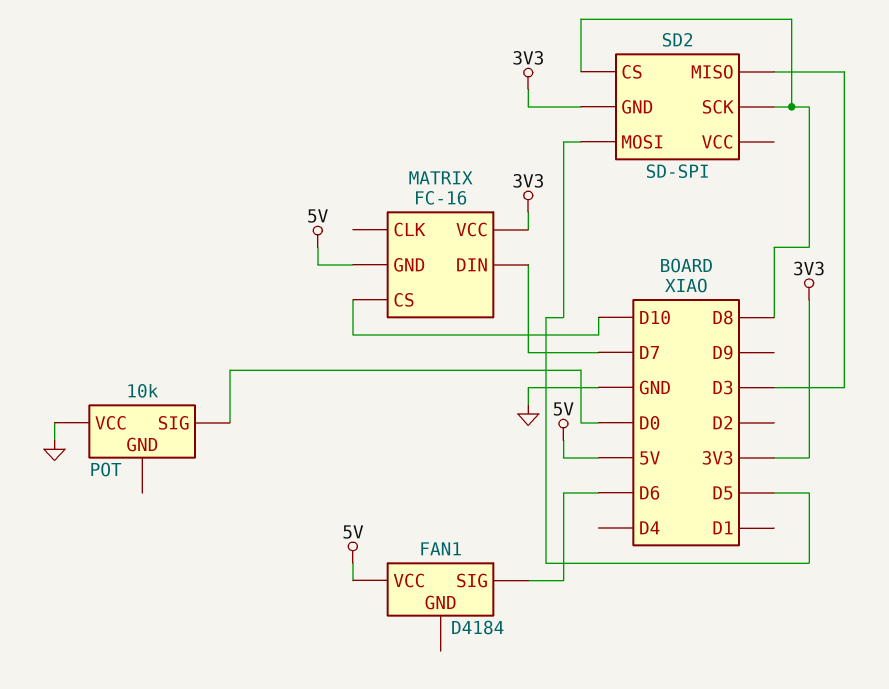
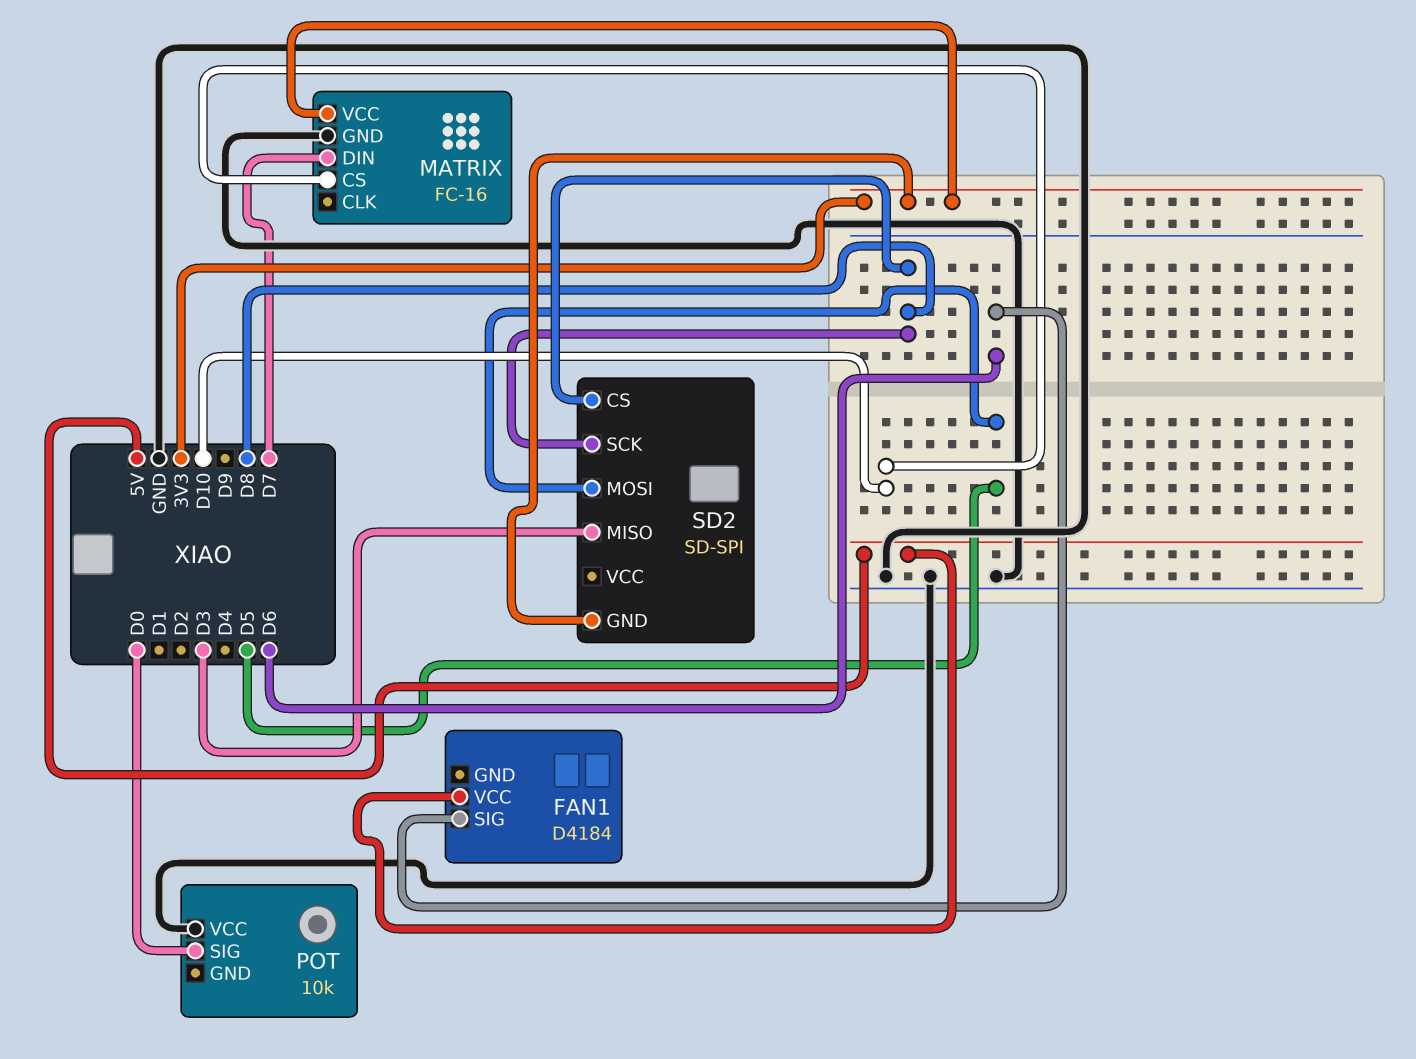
MATRIX pin GND: 5V -> GND

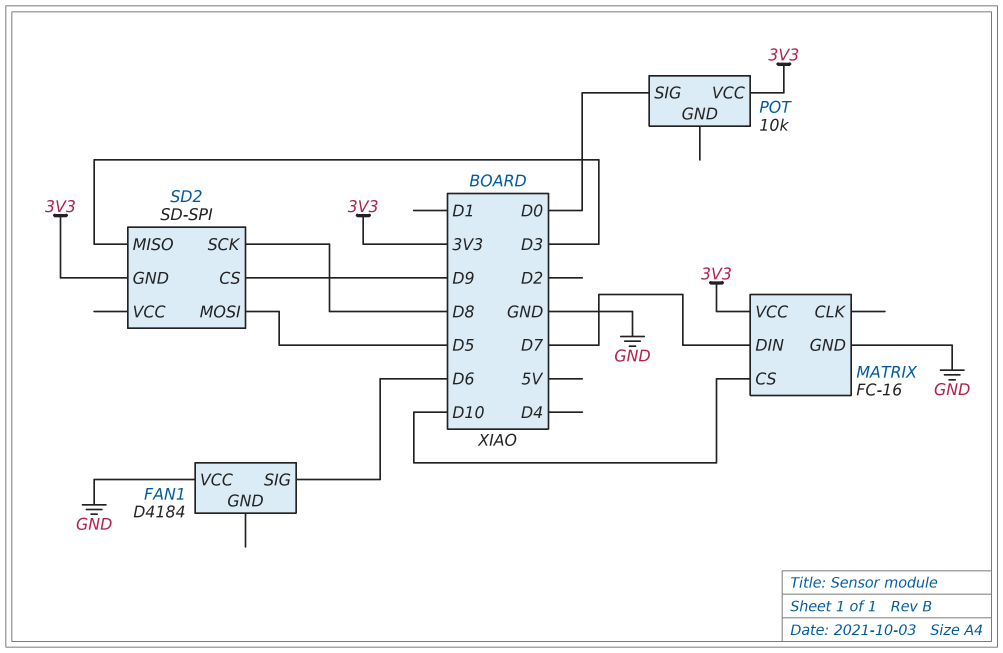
FAN1 pin VCC: 5V -> GND
POT pin VCC: GND -> 3V3
SD2 pin CS: D8 -> D9

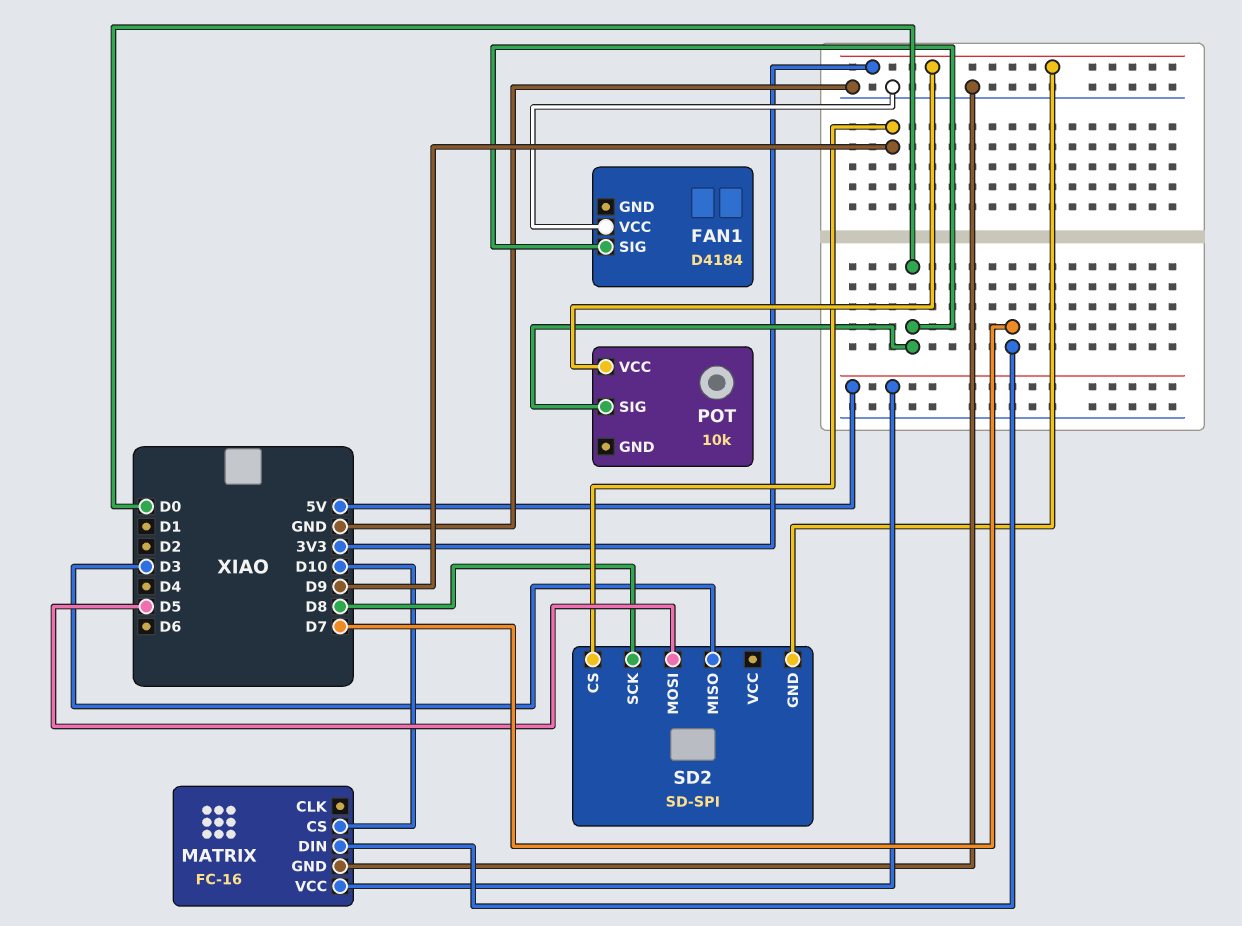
FAN1 pin SIG: D6 -> D0
MATRIX pin VCC: 3V3 -> 5V

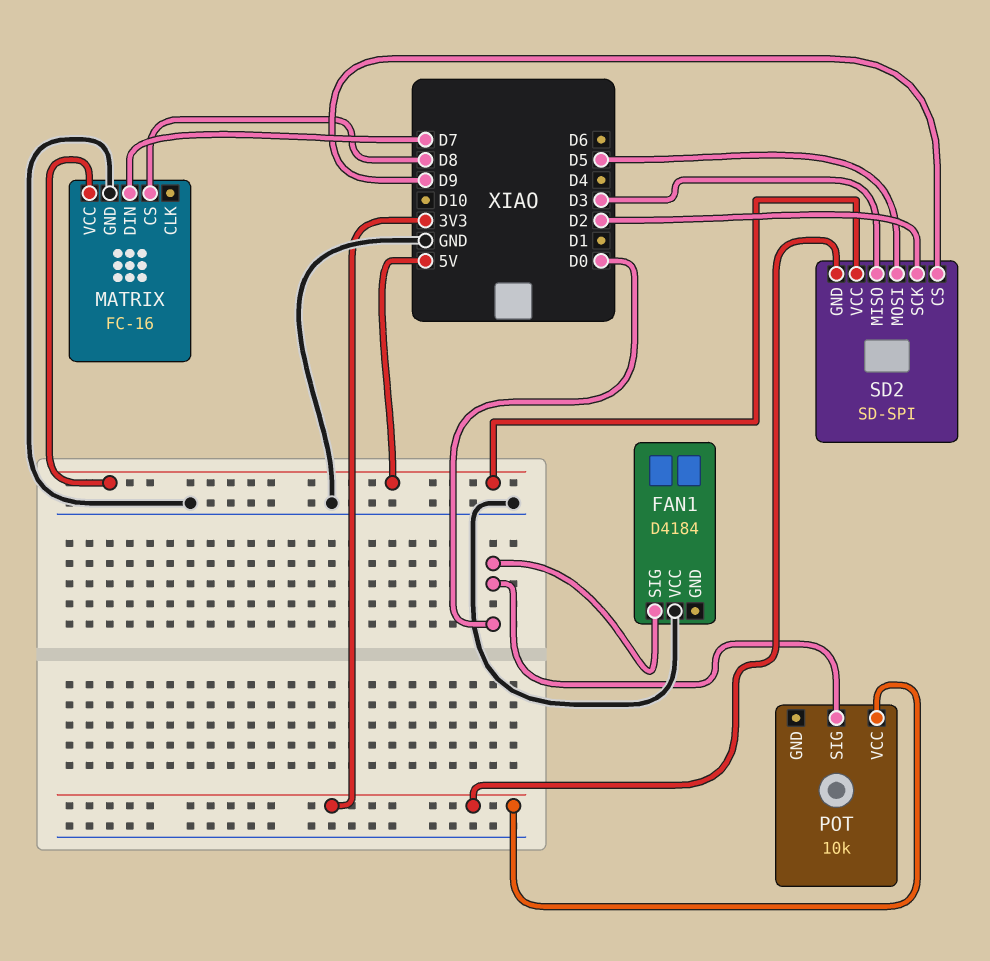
MATRIX pin CS: D10 -> D8
SD2 pin SCK: D8 -> D2
SD2 pin VCC: none -> 5V

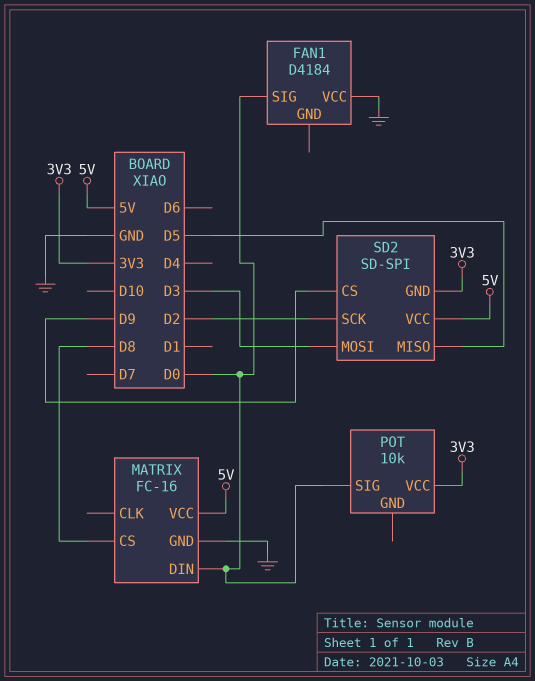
MATRIX pin DIN: D7 -> D0
SD2 pin MISO: D3 -> D5
SD2 pin MOSI: D5 -> D3

